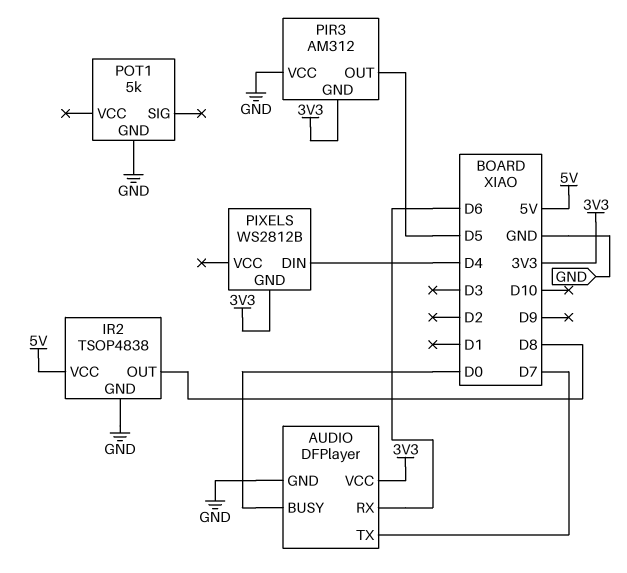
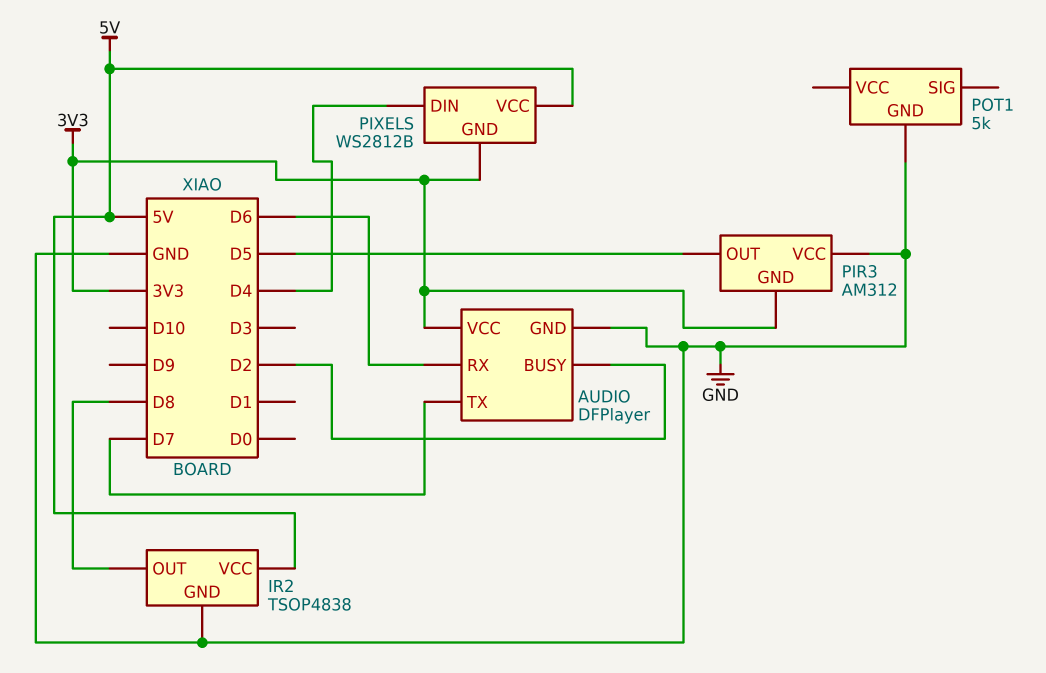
AUDIO pin BUSY: D0 -> D2
PIXELS pin VCC: none -> 5V

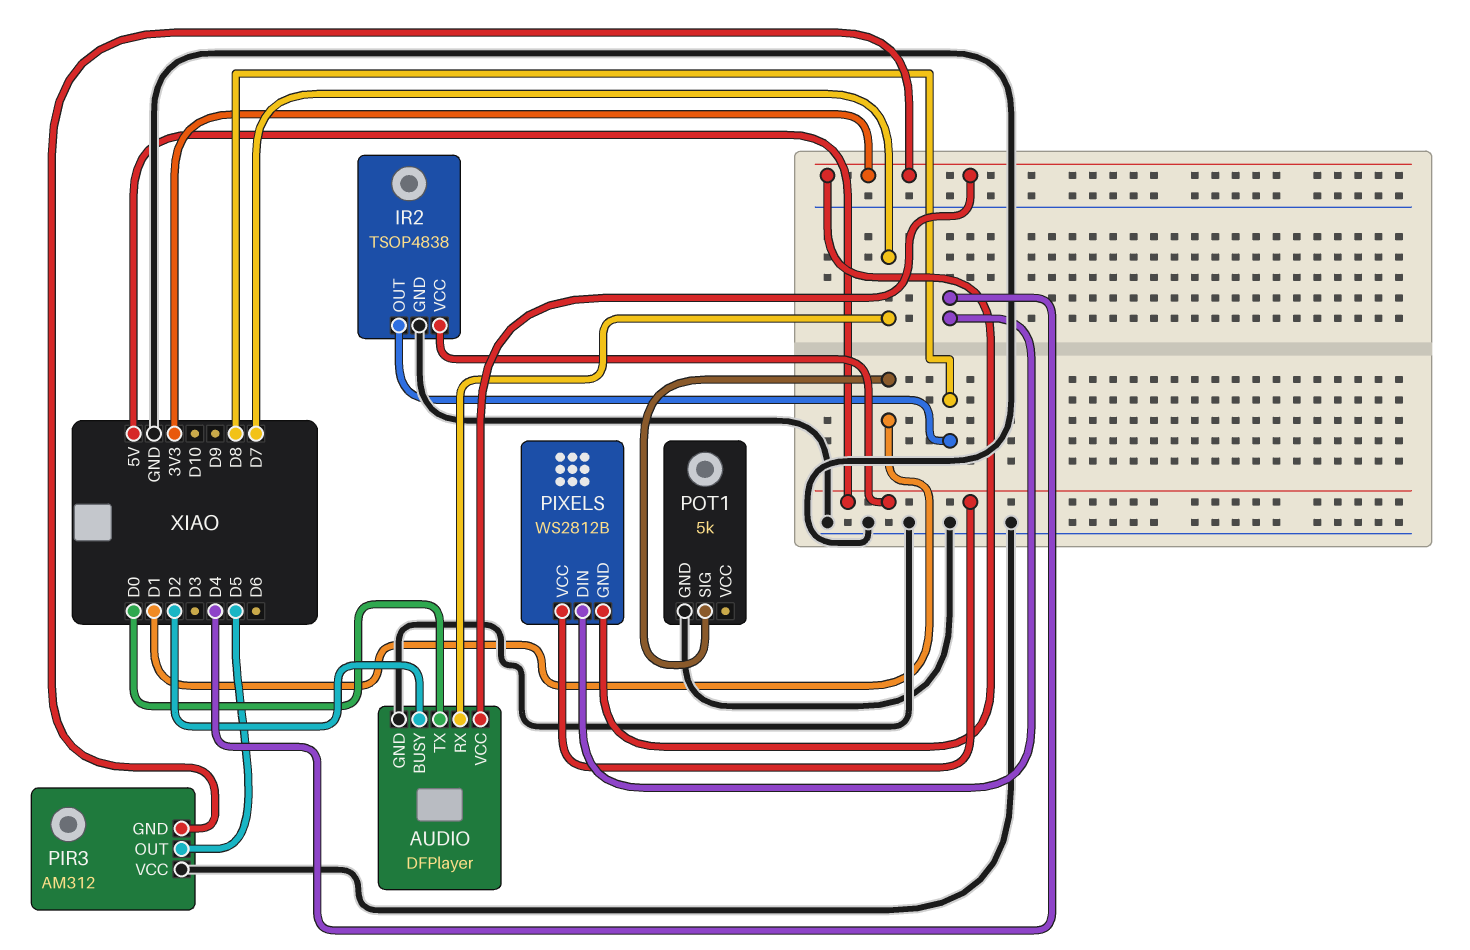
AUDIO pin RX: D6 -> D7
AUDIO pin TX: D7 -> D0
POT1 pin SIG: none -> D1

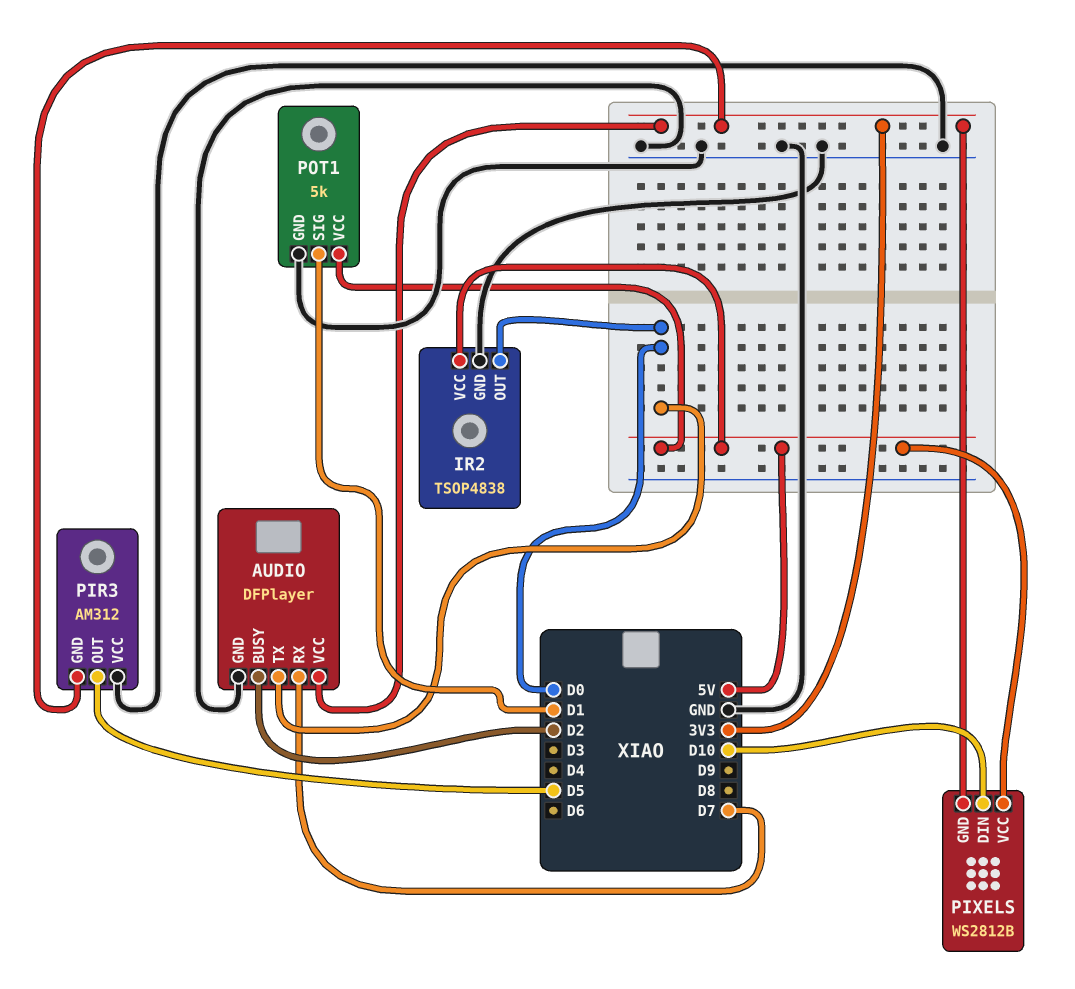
IR2 pin OUT: D8 -> D0
PIXELS pin DIN: D4 -> D10
POT1 pin VCC: none -> 5V

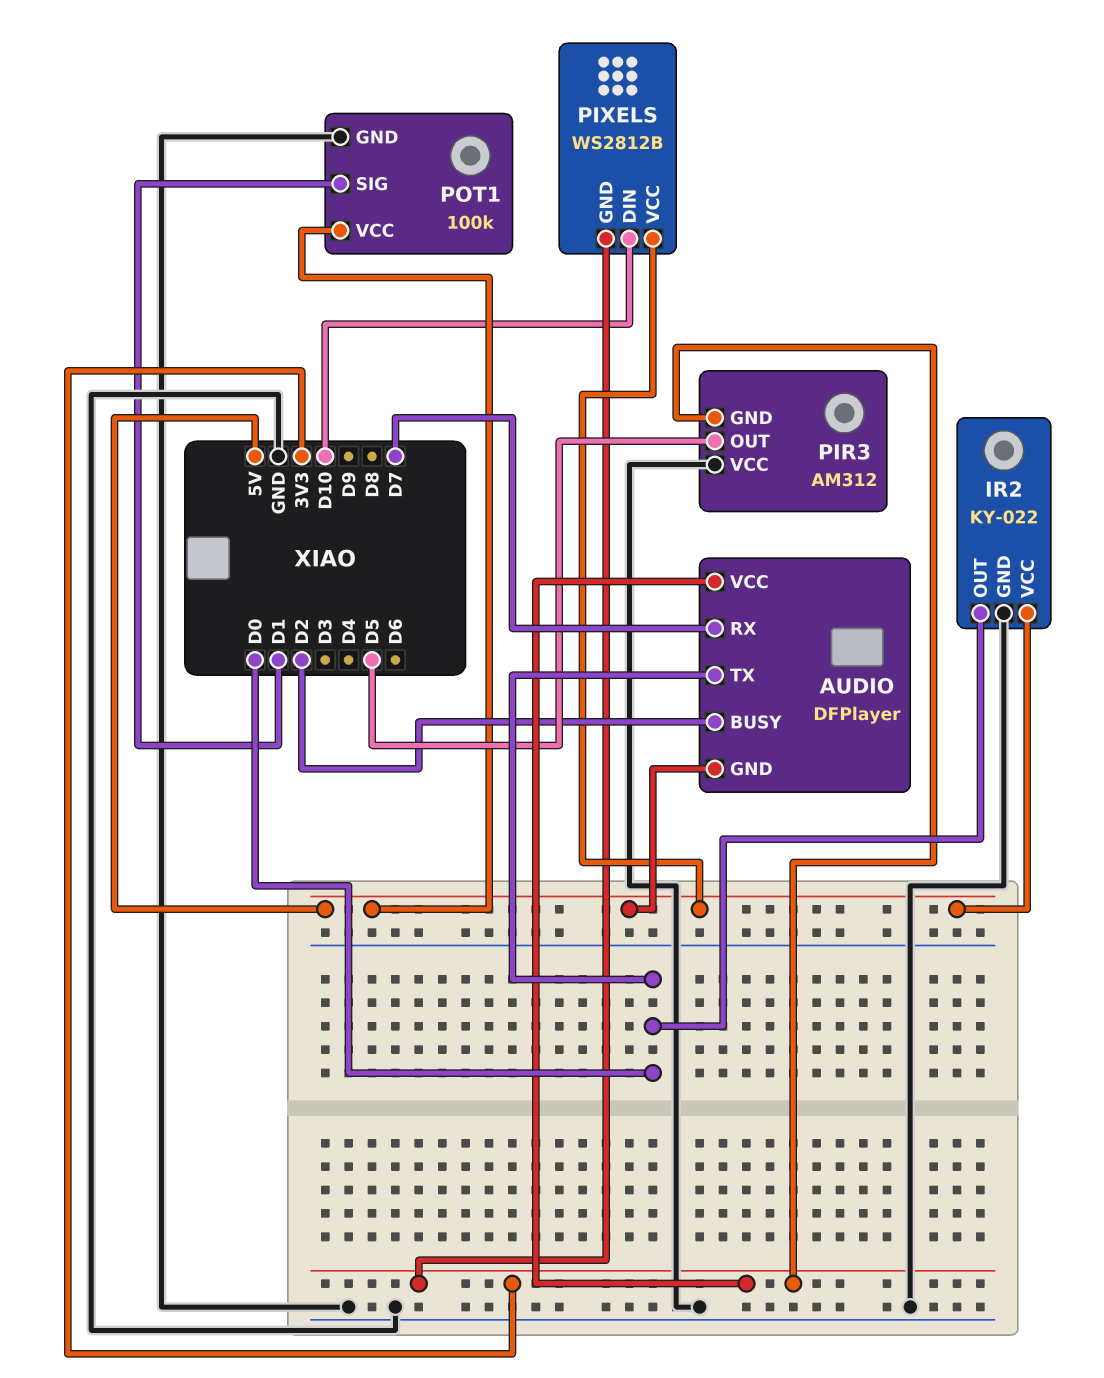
AUDIO pin GND: GND -> 5V
IR2: TSOP4838 -> KY-022
POT1: 5k -> 100k

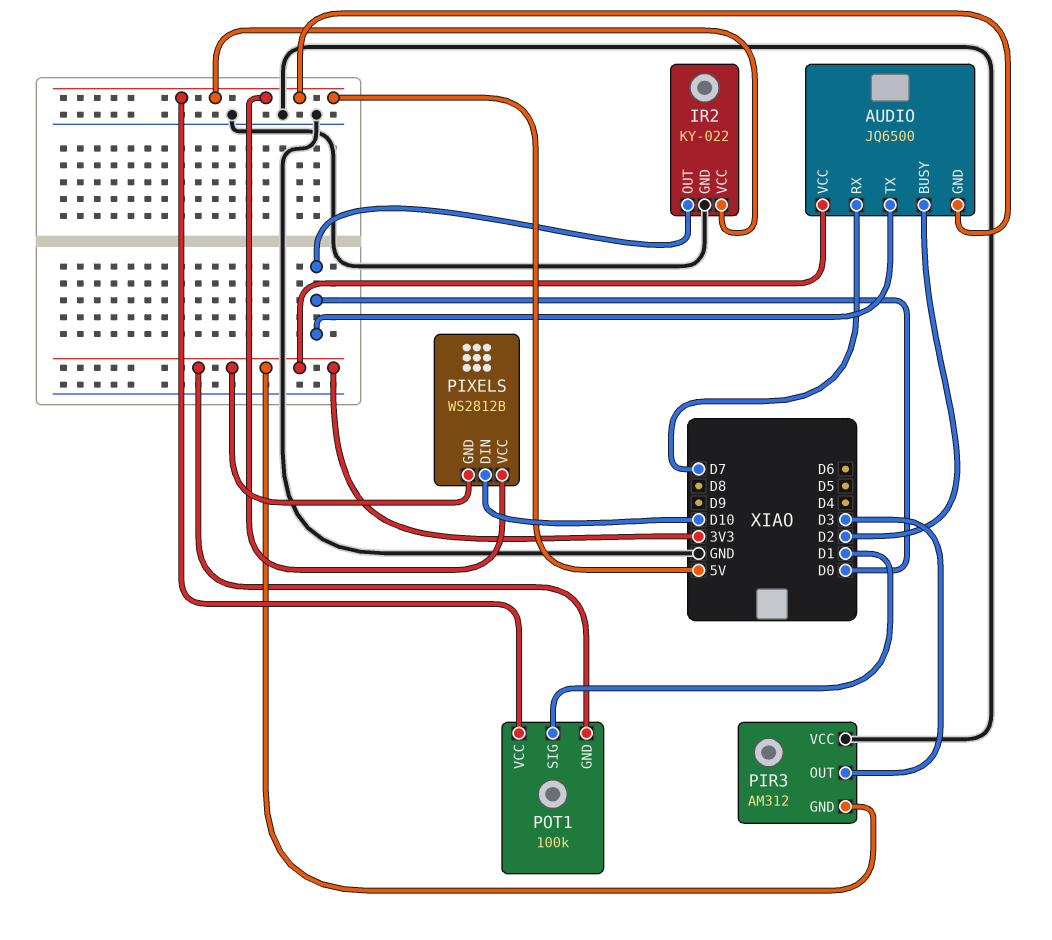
AUDIO: DFPlayer -> JQ6500
PIR3 pin OUT: D5 -> D3
POT1 pin GND: GND -> 3V3

